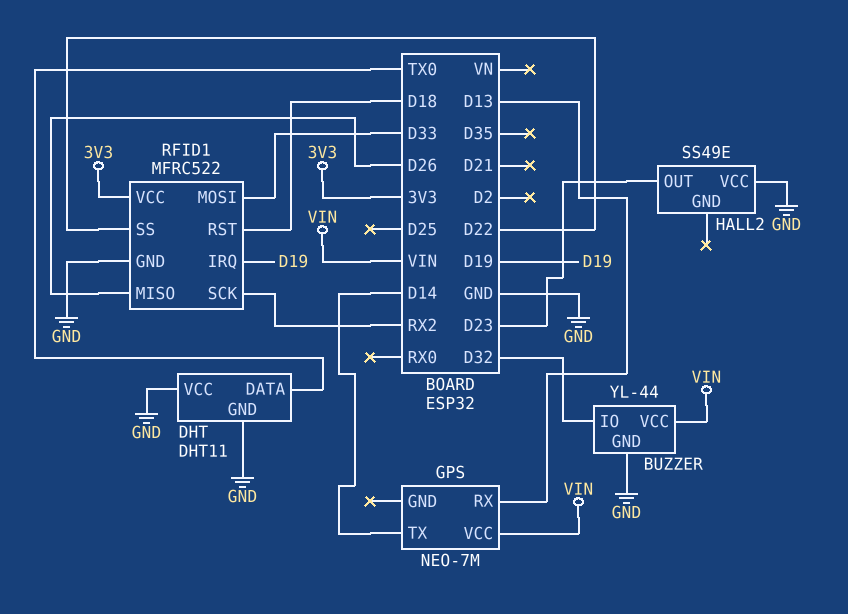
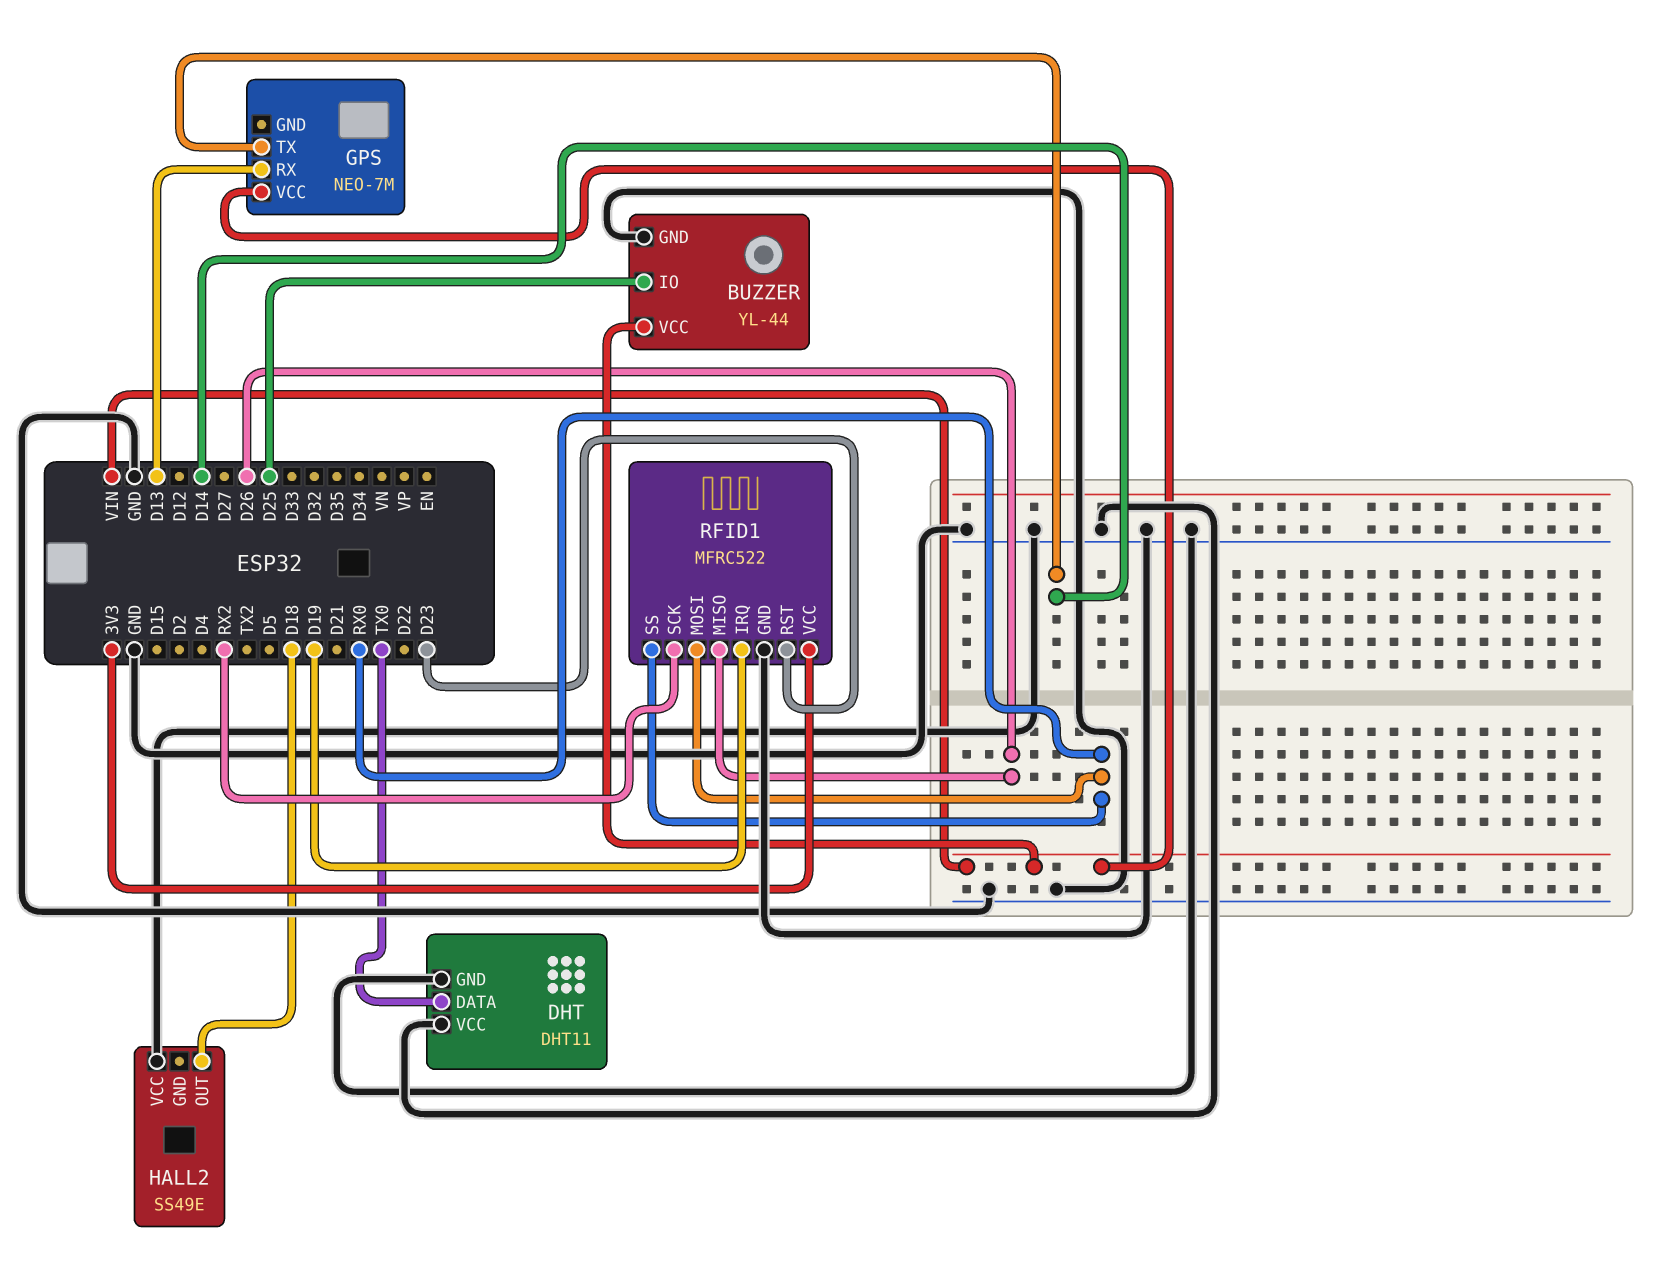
BUZZER pin IO: D32 -> D25
HALL2 pin OUT: D23 -> D18
RFID1 pin MOSI: D33 -> RX0
RFID1 pin RST: D18 -> D23
RFID1 pin SS: D22 -> RX0

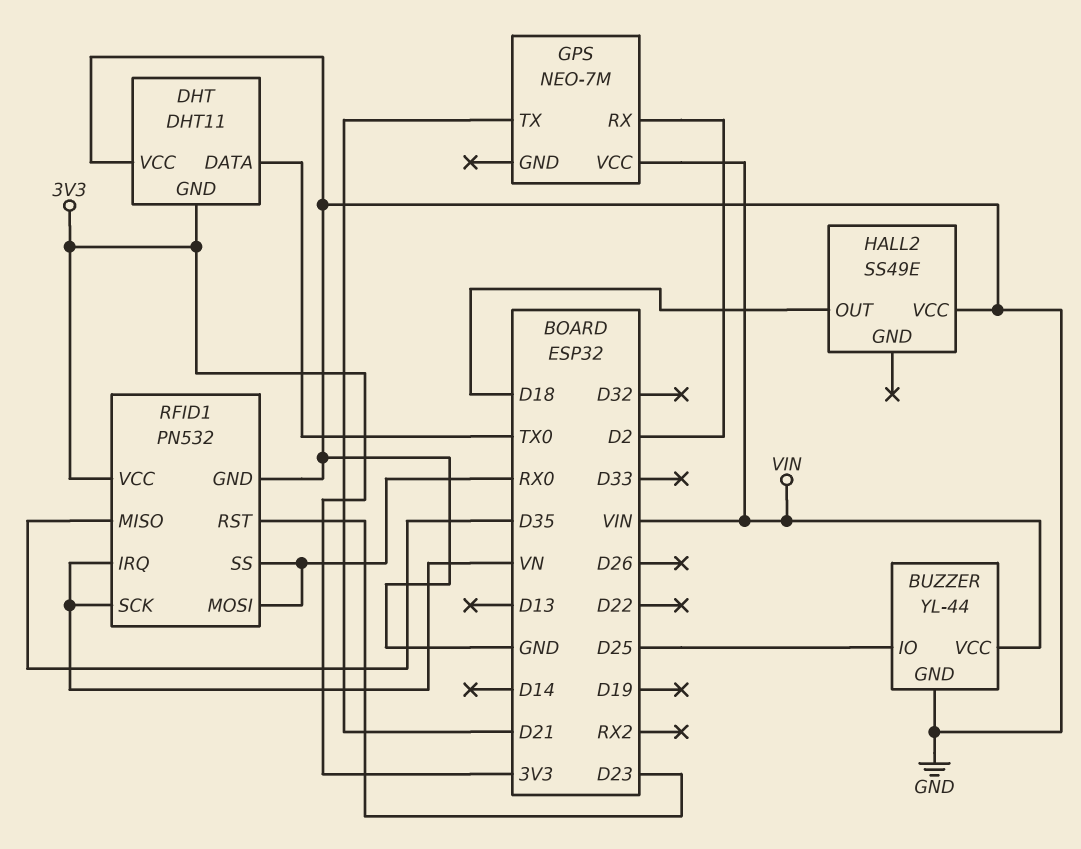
DHT pin GND: GND -> 3V3
GPS pin RX: D13 -> D2
GPS pin TX: D14 -> D21
RFID1: MFRC522 -> PN532
RFID1 pin IRQ: D19 -> VN
RFID1 pin MISO: D26 -> D35
RFID1 pin SCK: RX2 -> VN

